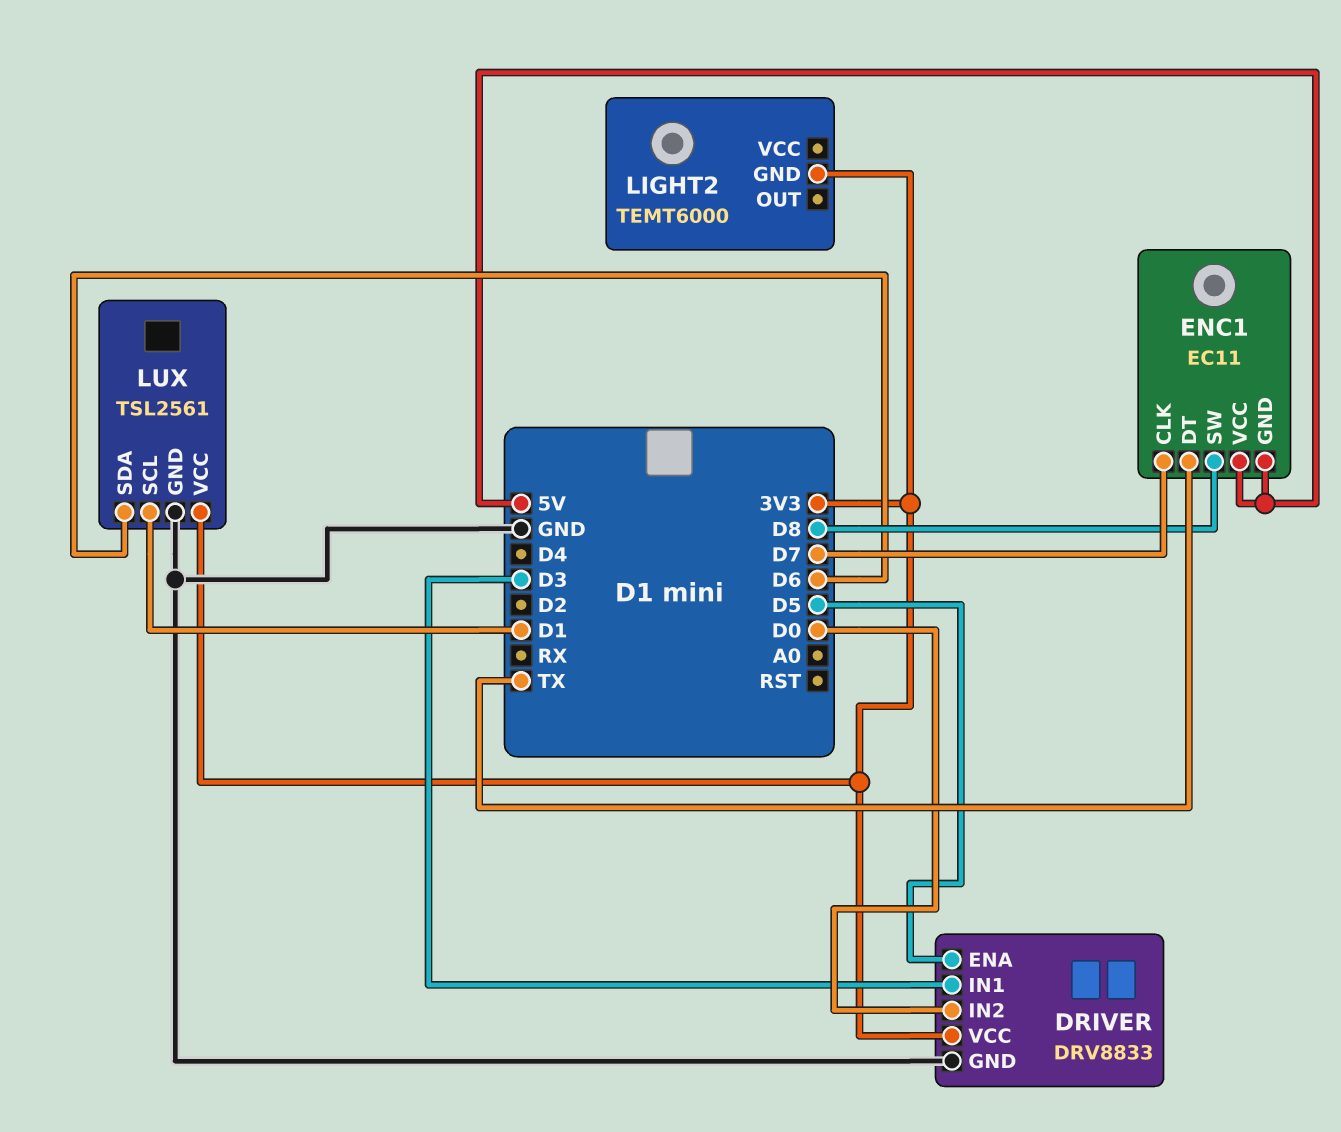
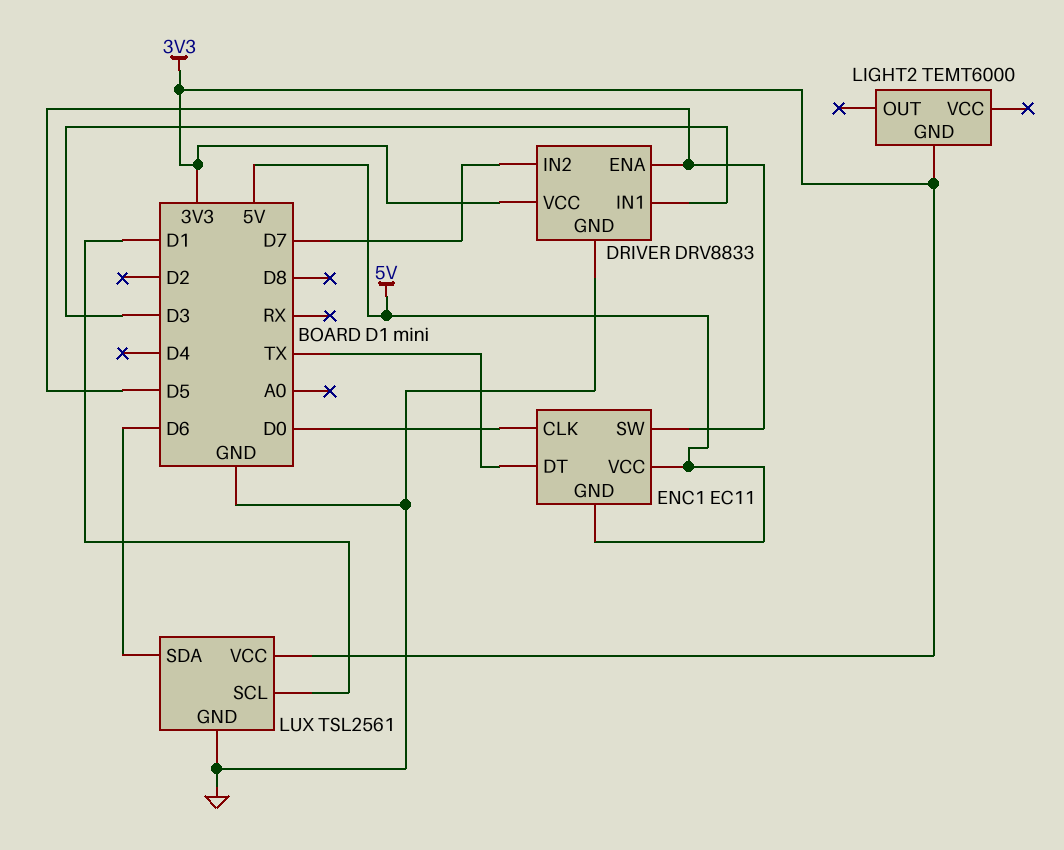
DRIVER pin IN2: D0 -> D7
ENC1 pin CLK: D7 -> D0
ENC1 pin SW: D8 -> D5

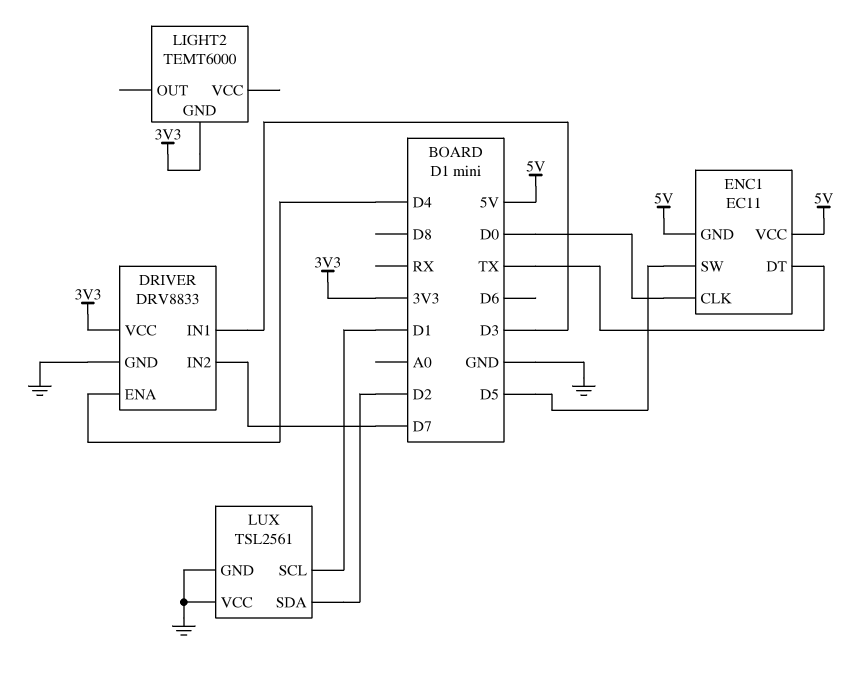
DRIVER pin ENA: D5 -> D4
LUX pin SDA: D6 -> D2
LUX pin VCC: 3V3 -> GND

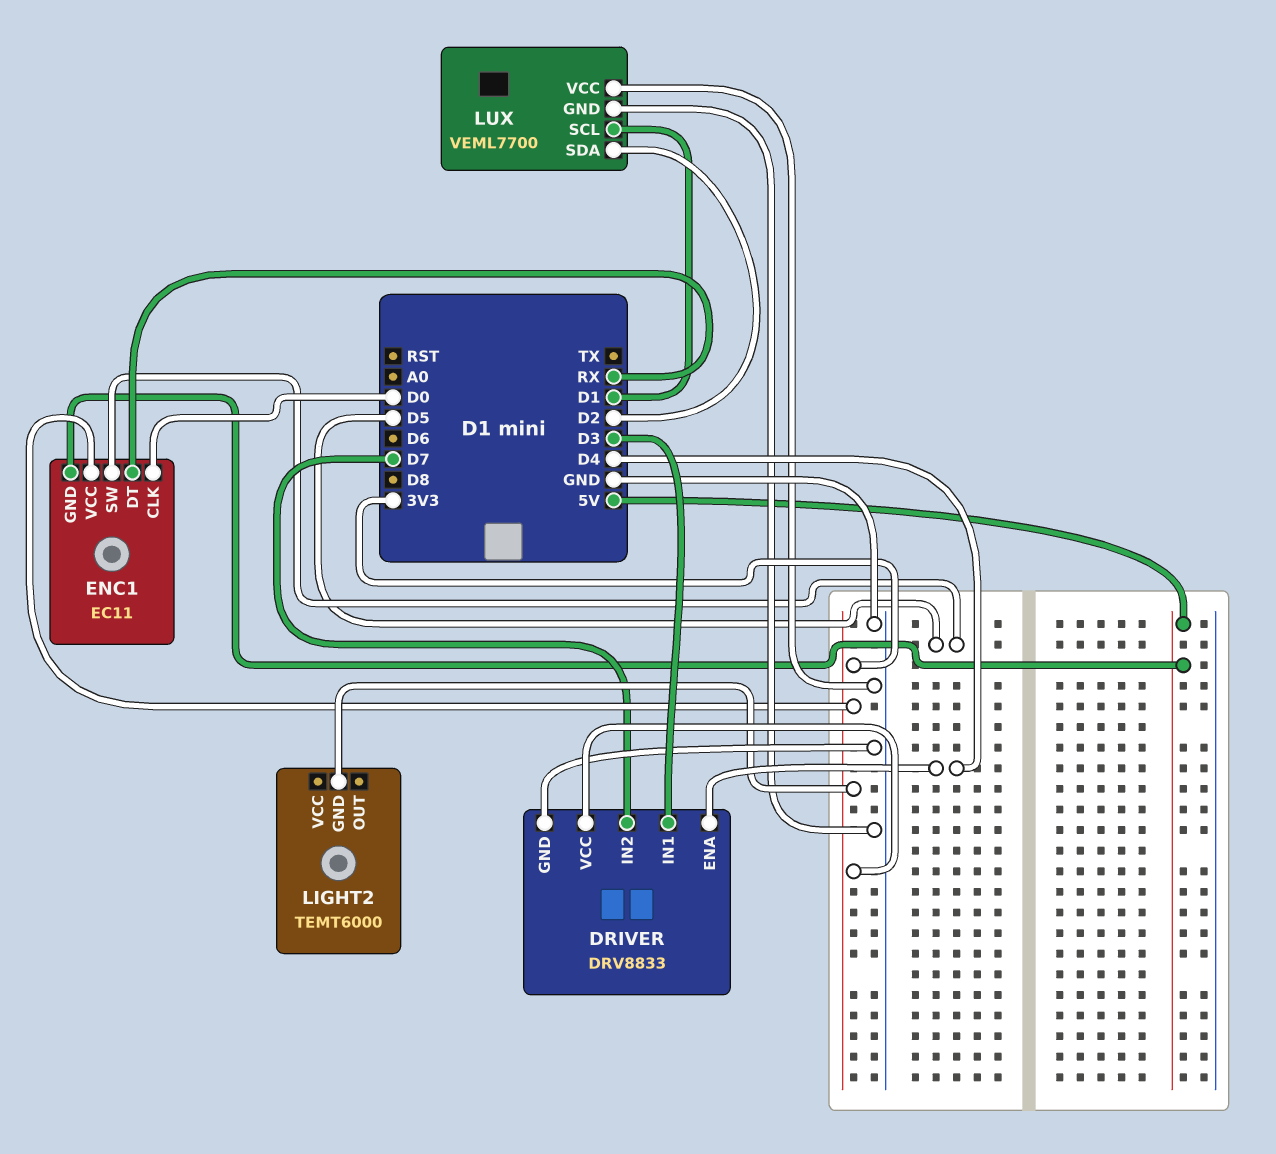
ENC1 pin DT: TX -> RX
ENC1 pin VCC: 5V -> 3V3
LUX: TSL2561 -> VEML7700

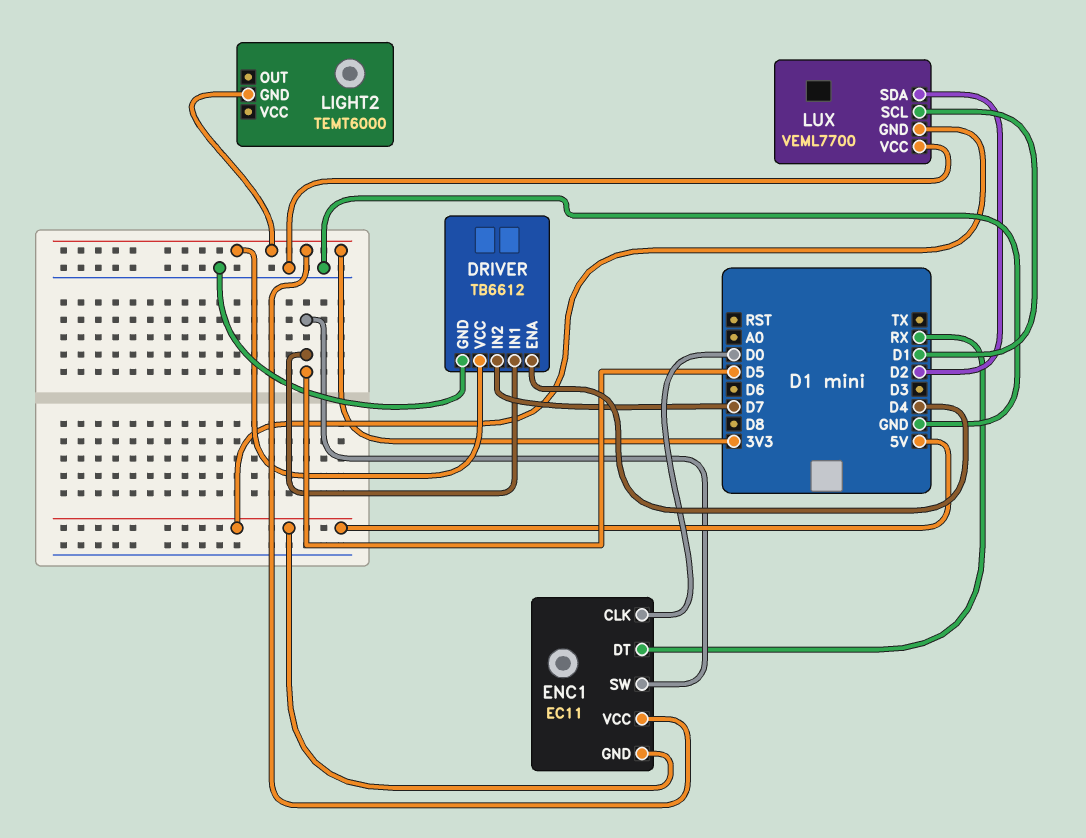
DRIVER: DRV8833 -> TB6612
DRIVER pin IN1: D3 -> D5
LUX pin GND: GND -> 5V

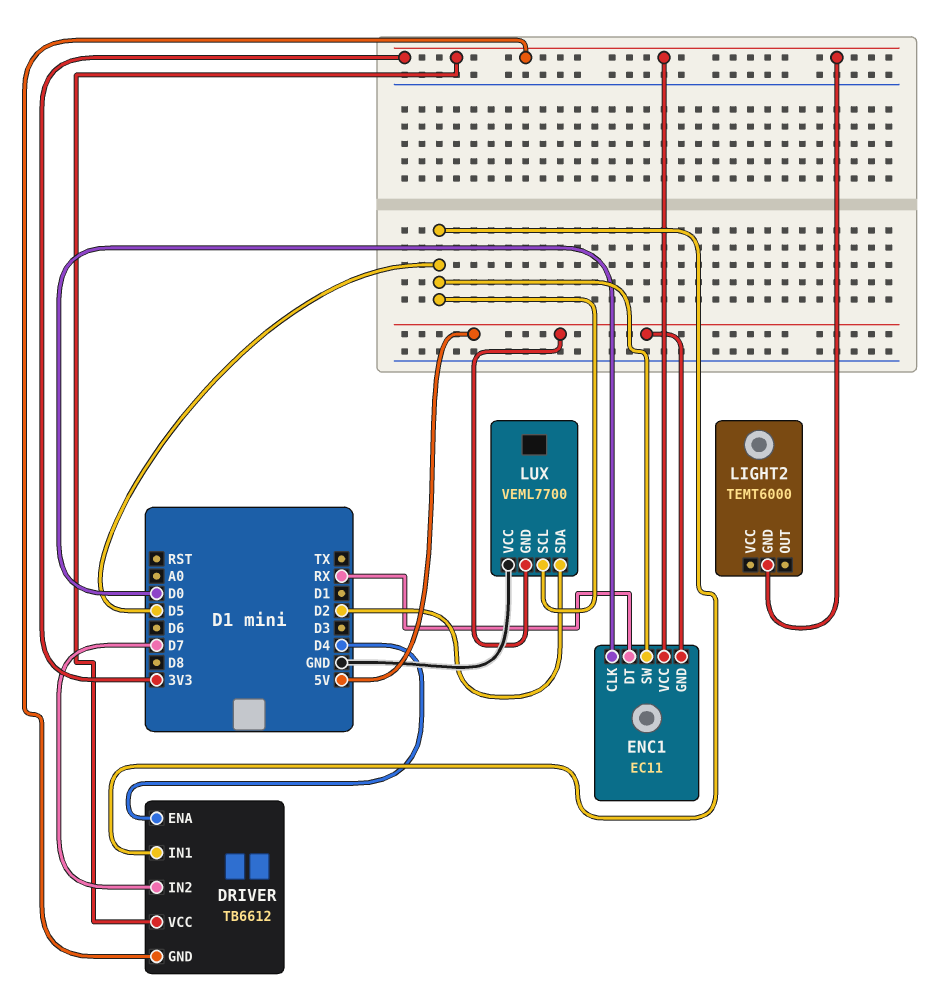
DRIVER pin GND: GND -> 3V3
LUX pin SCL: D1 -> D5

